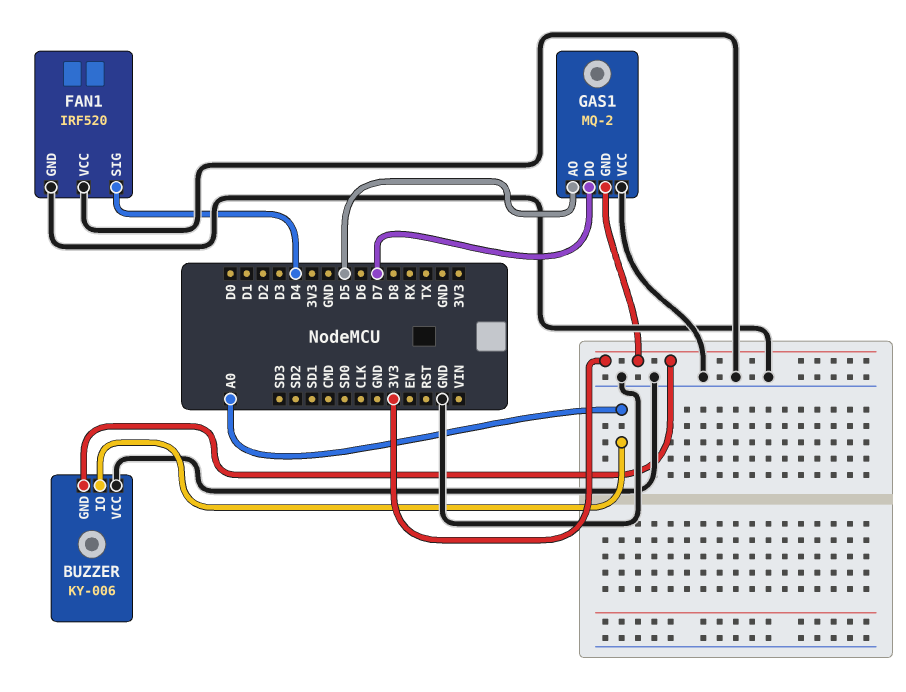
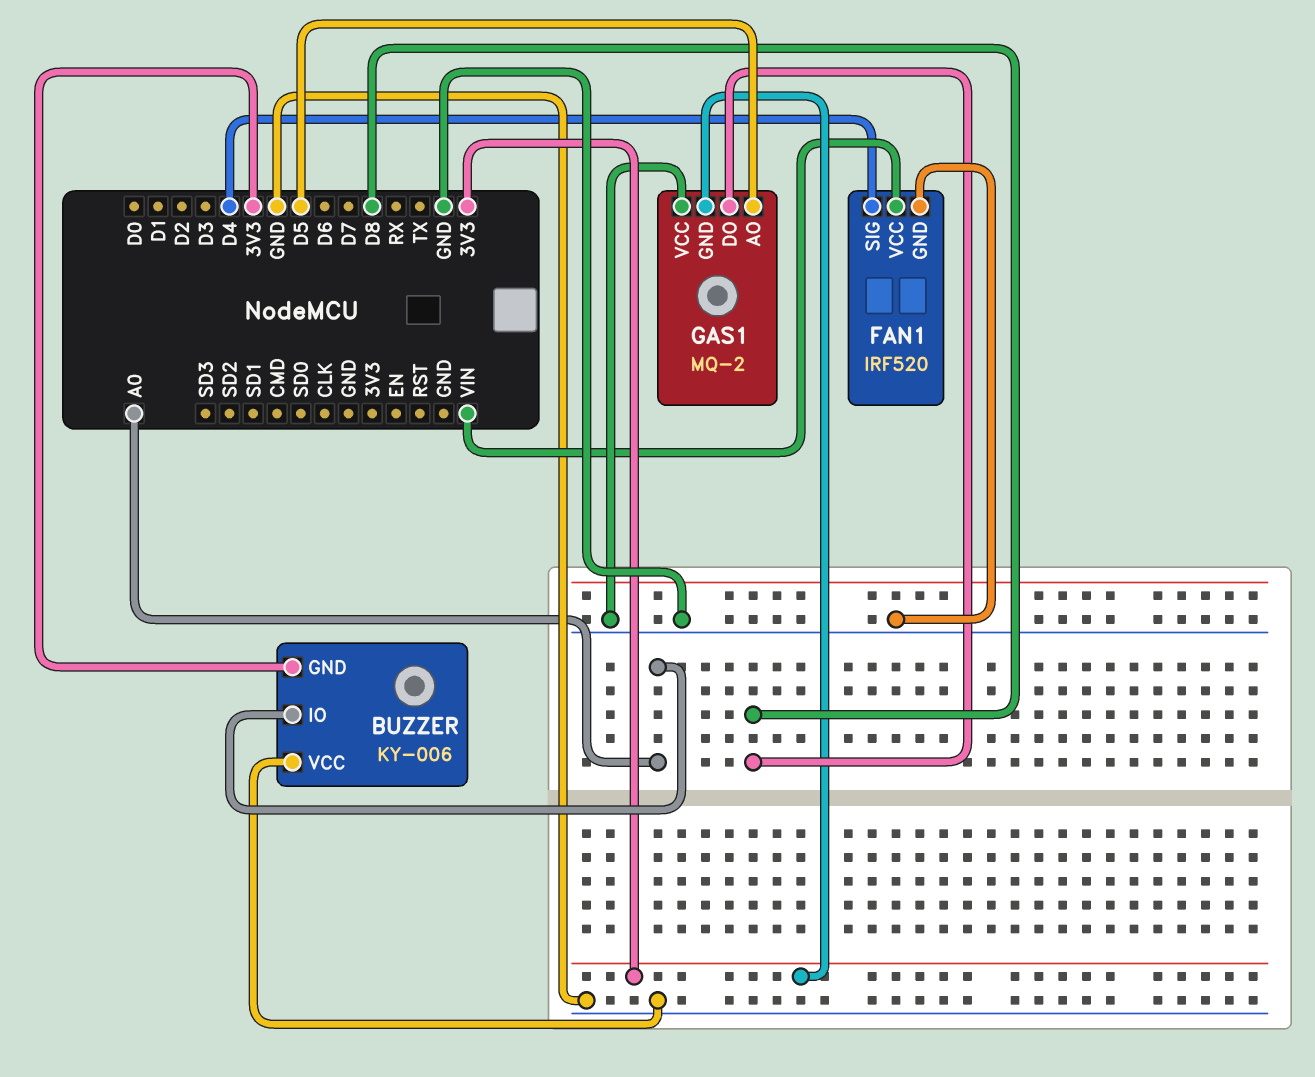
FAN1 pin VCC: GND -> VIN
GAS1 pin DO: D7 -> D8

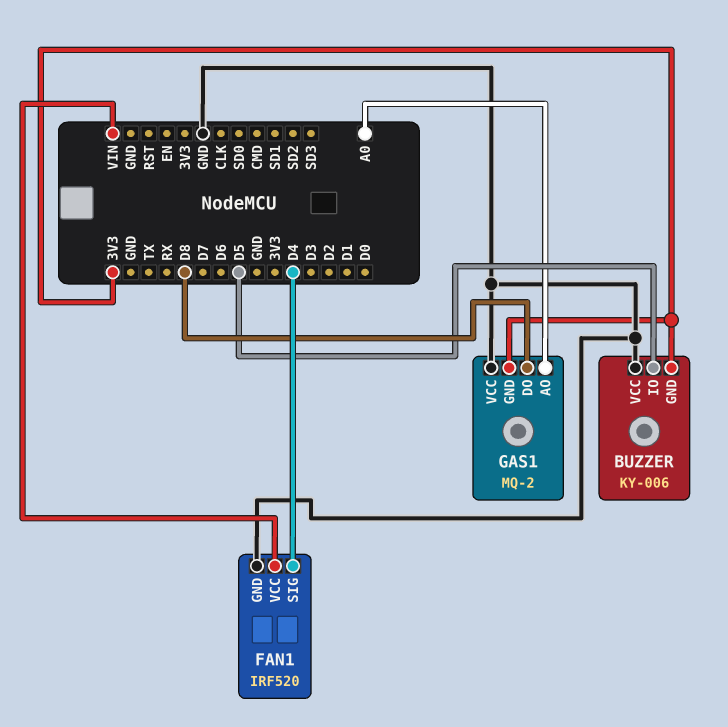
BUZZER pin IO: A0 -> D5
GAS1 pin AO: D5 -> A0

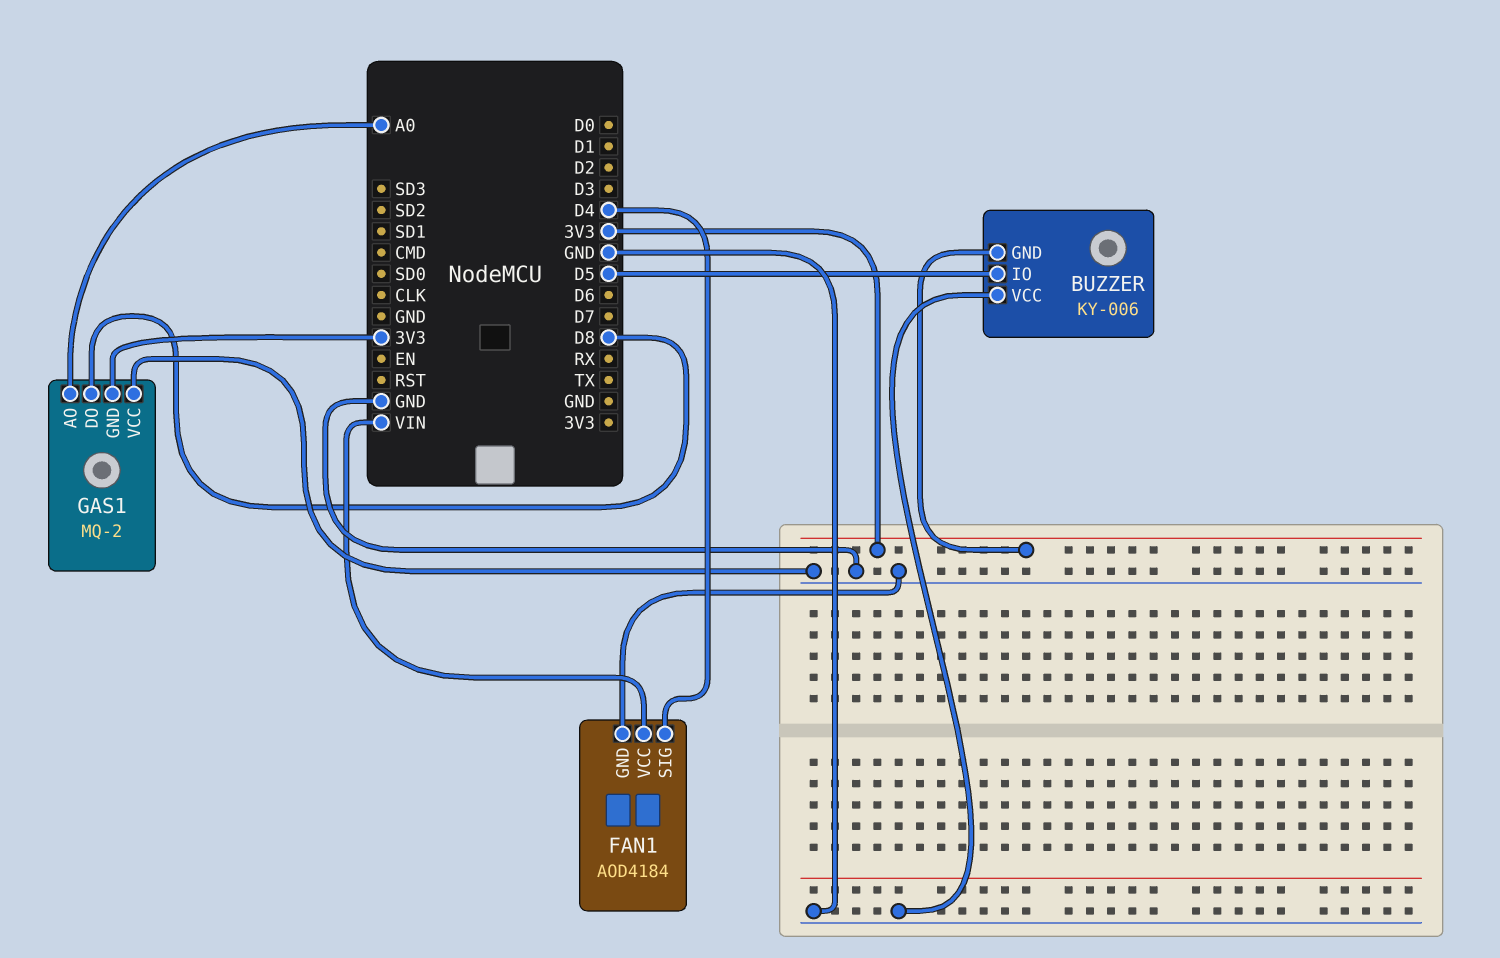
FAN1: IRF520 -> AOD4184

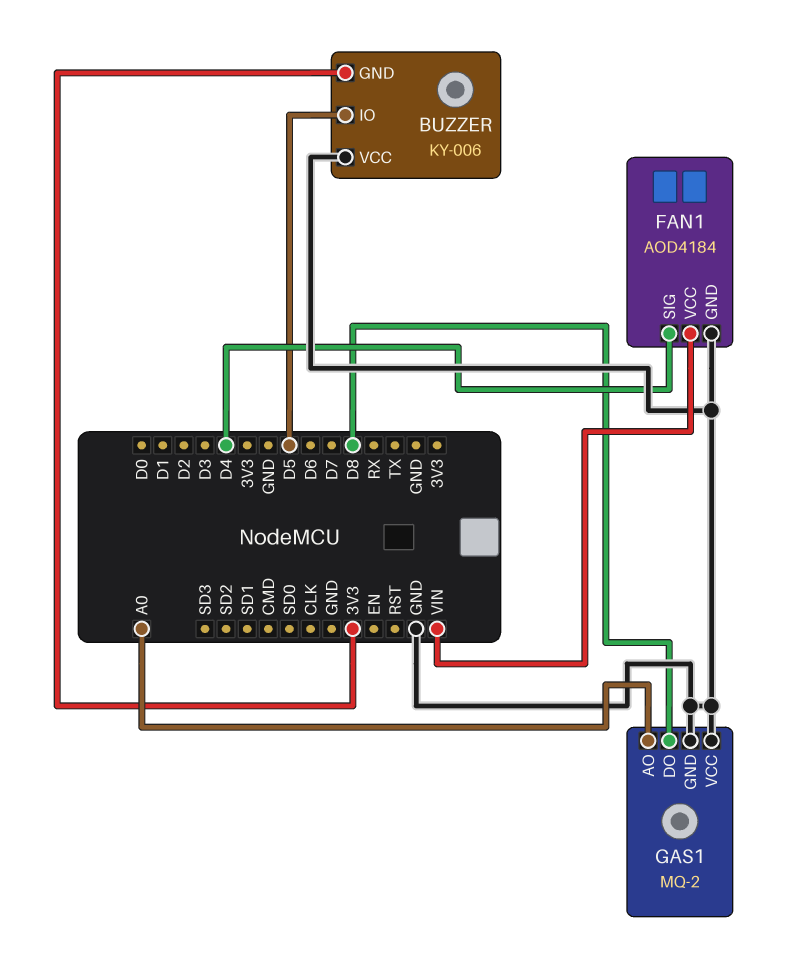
GAS1 pin GND: 3V3 -> GND

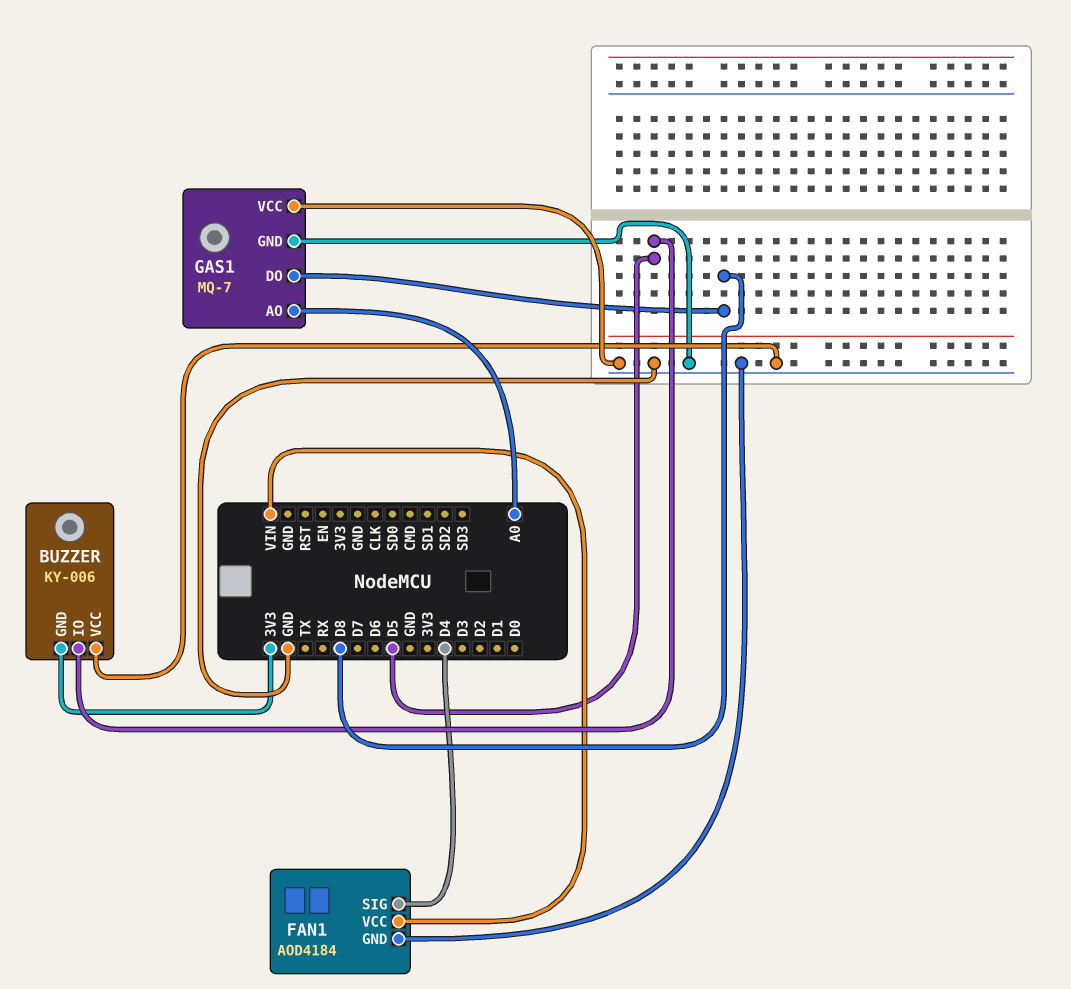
GAS1: MQ-2 -> MQ-7

